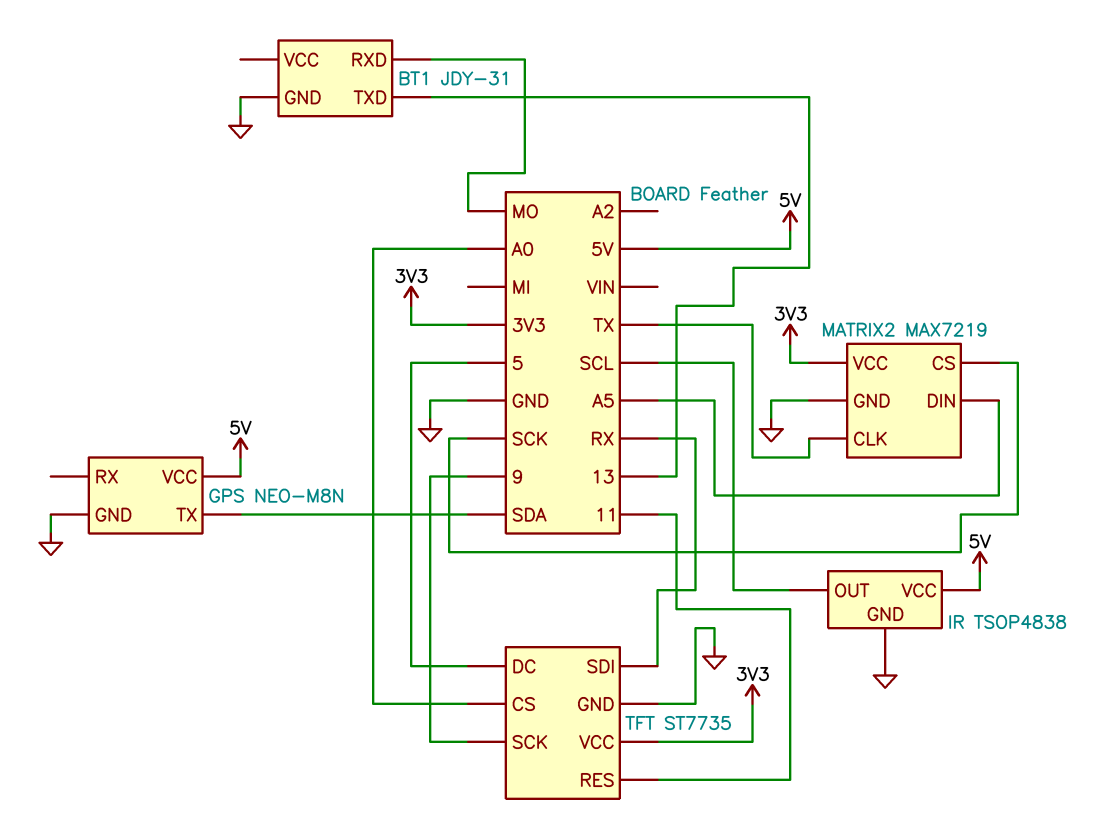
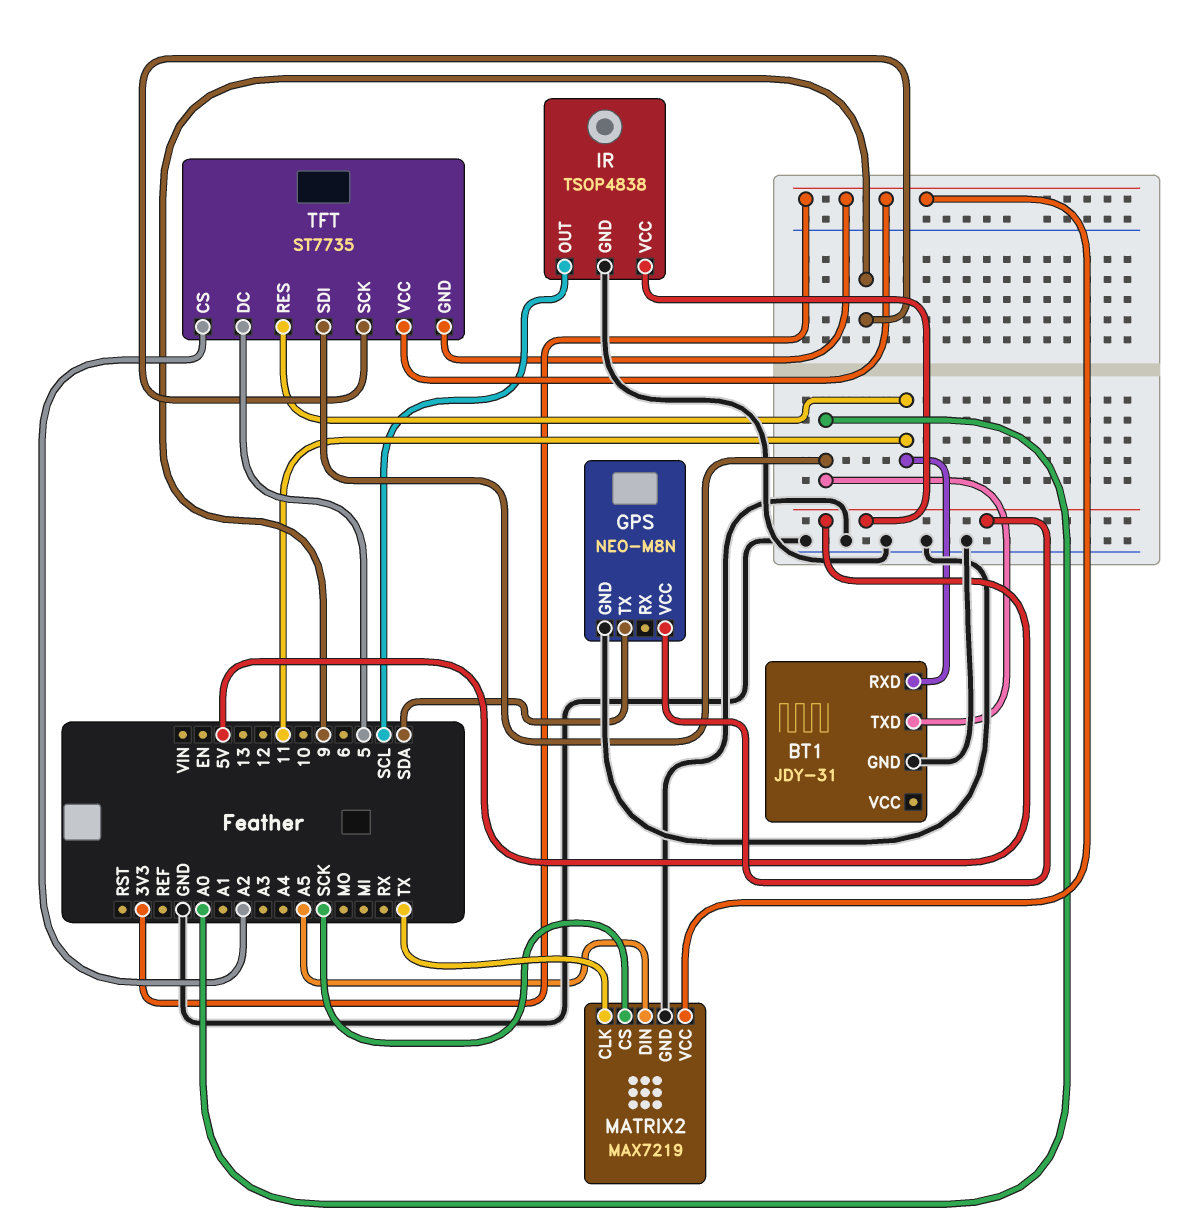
BT1 pin RXD: MO -> 11
BT1 pin TXD: 13 -> A0
TFT pin CS: A0 -> A2
TFT pin GND: GND -> 3V3
TFT pin SDI: RX -> A0

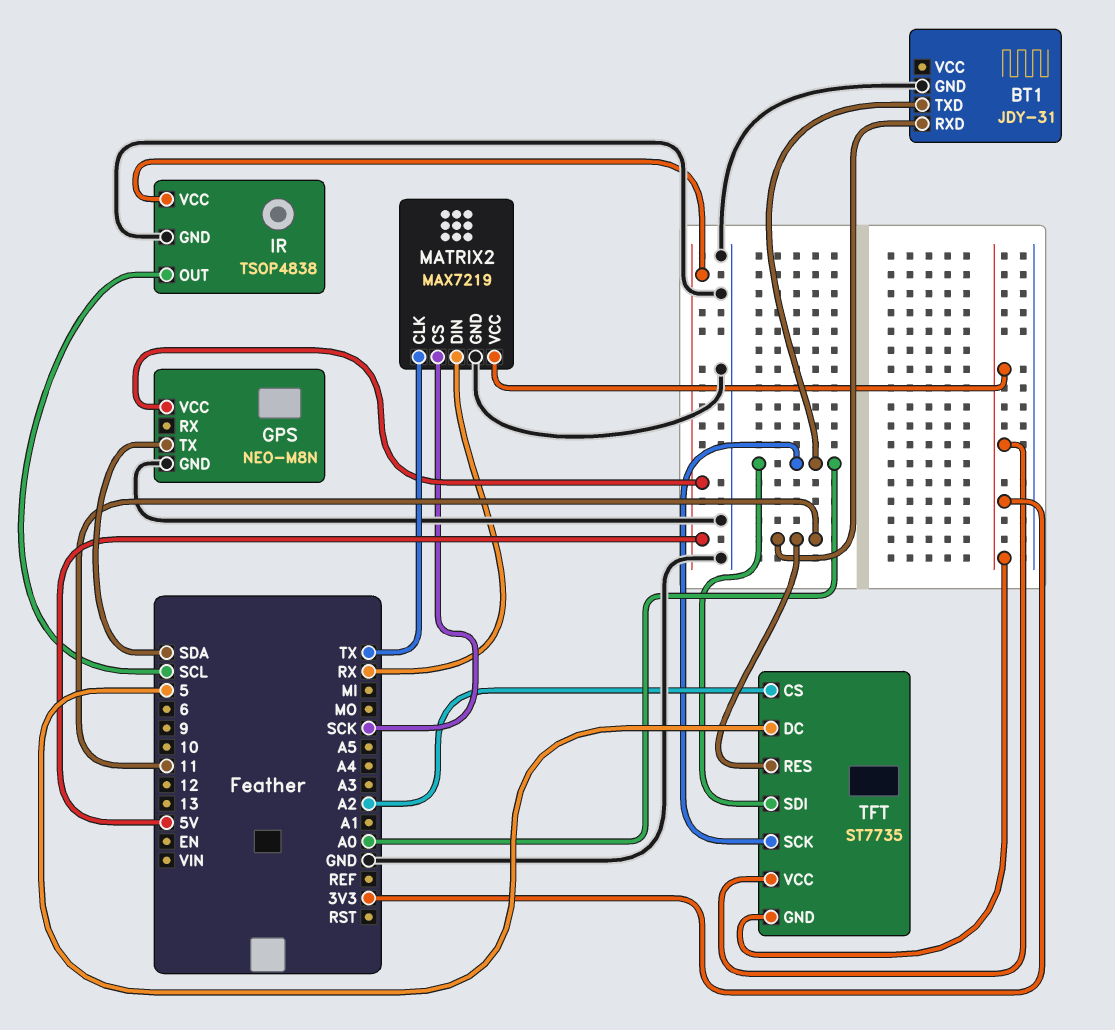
MATRIX2 pin DIN: A5 -> RX
TFT pin SCK: 9 -> A0

